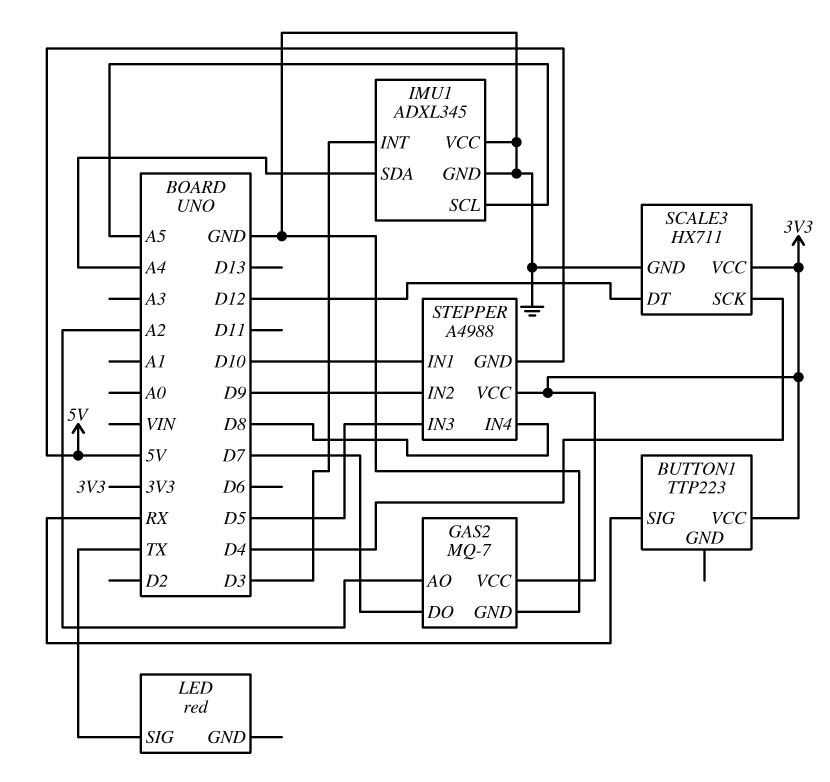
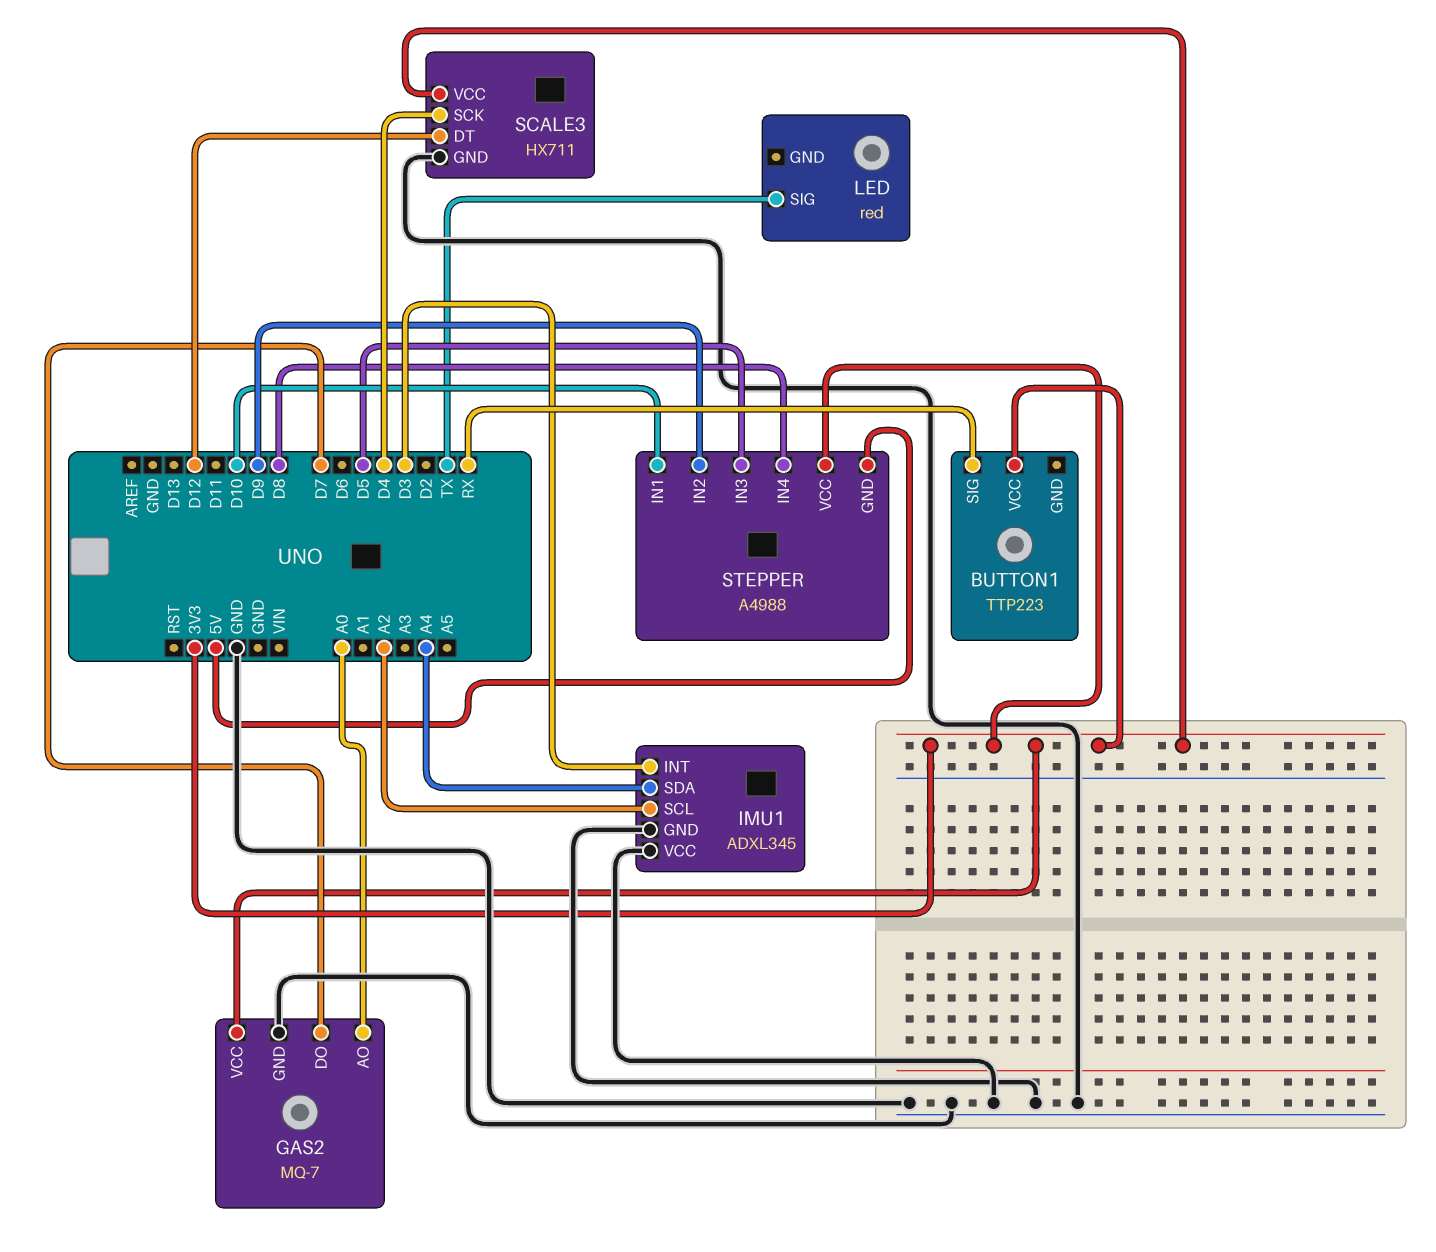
GAS2 pin AO: A2 -> A0
IMU1 pin SCL: A5 -> A2

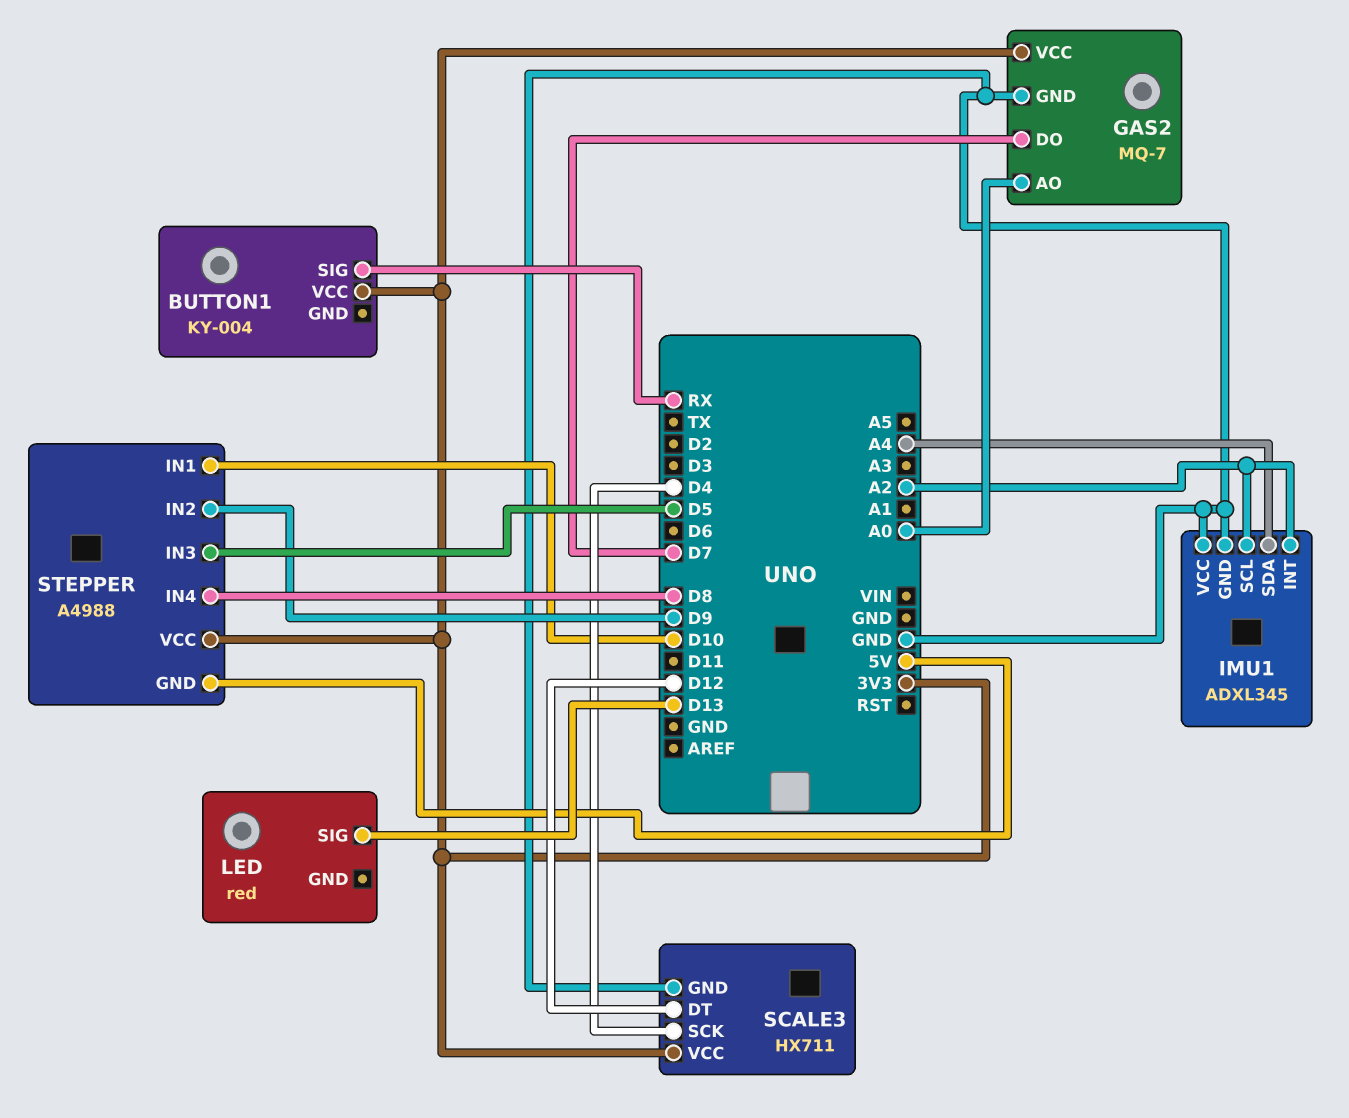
BUTTON1: TTP223 -> KY-004
IMU1 pin INT: D3 -> A2
LED pin SIG: TX -> D13

